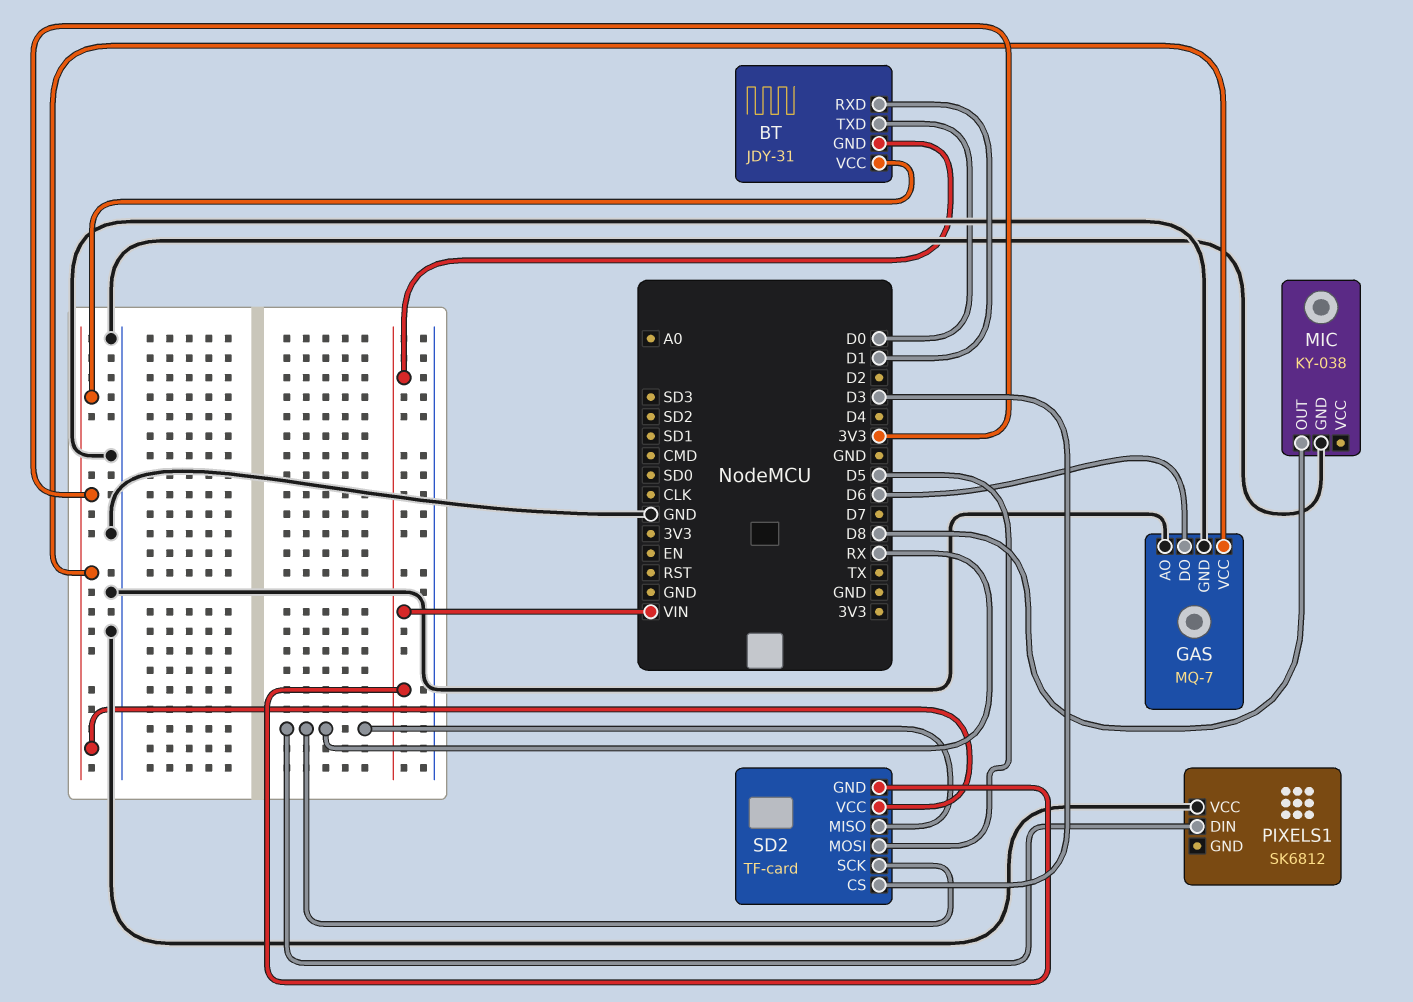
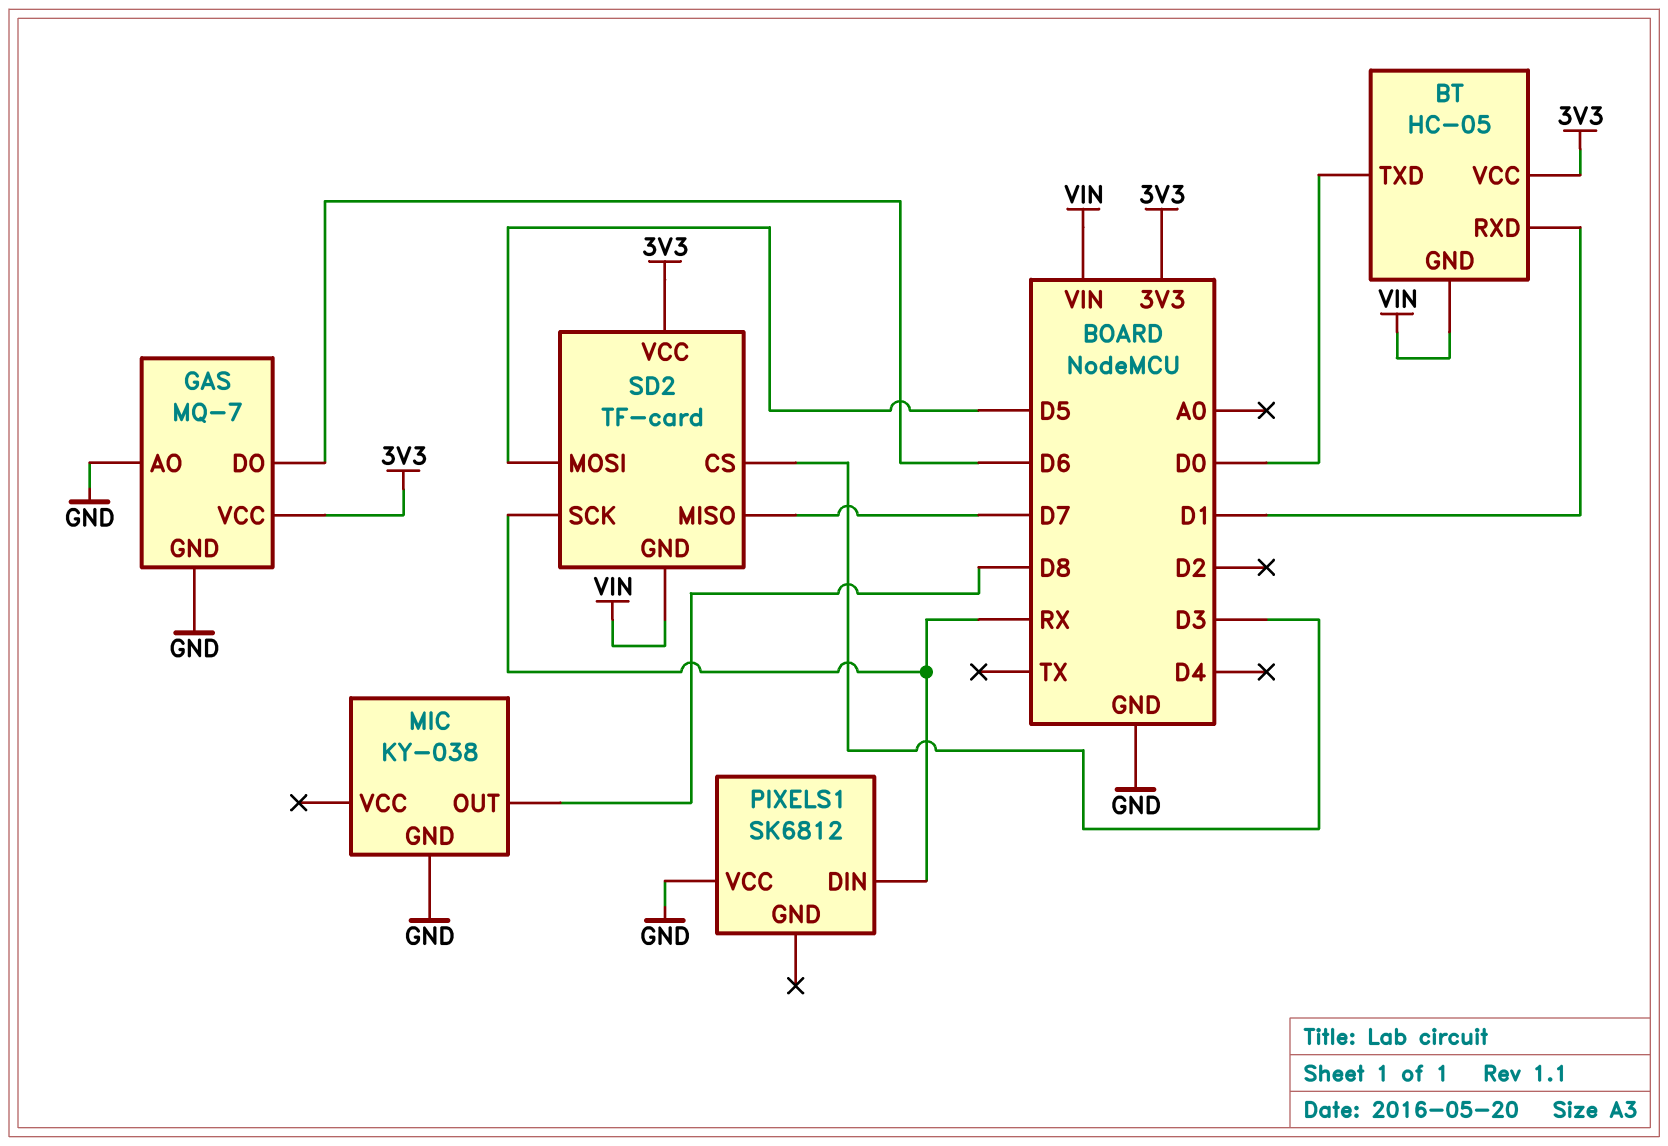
BT: JDY-31 -> HC-05
SD2 pin MISO: RX -> D7

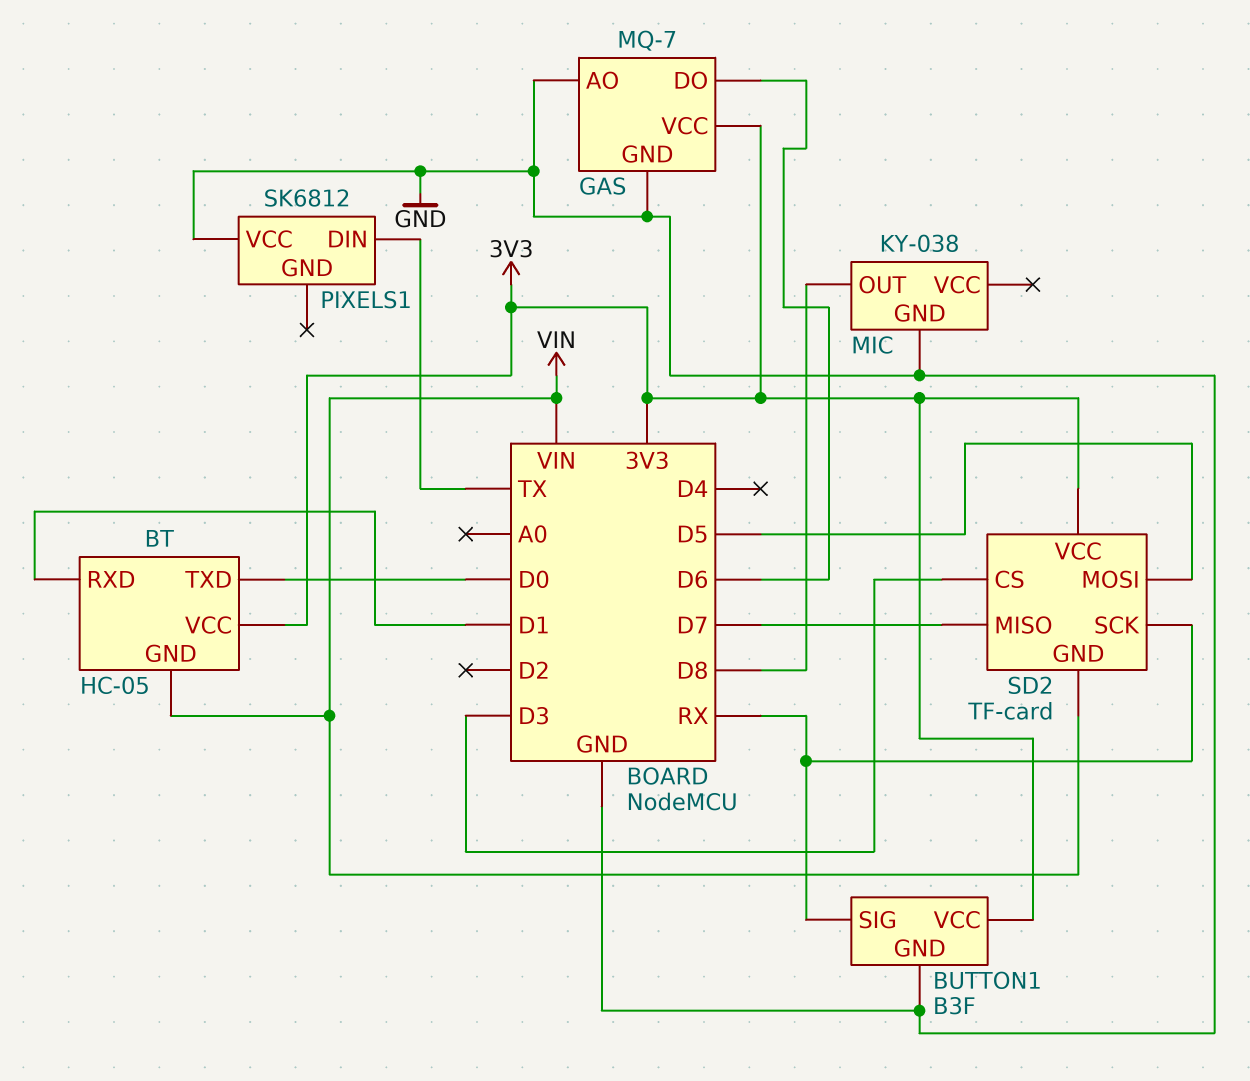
BUTTON1: none -> B3F
BUTTON1 pin GND: none -> GND
BUTTON1 pin SIG: none -> RX
BUTTON1 pin VCC: none -> 3V3
PIXELS1 pin DIN: RX -> TX

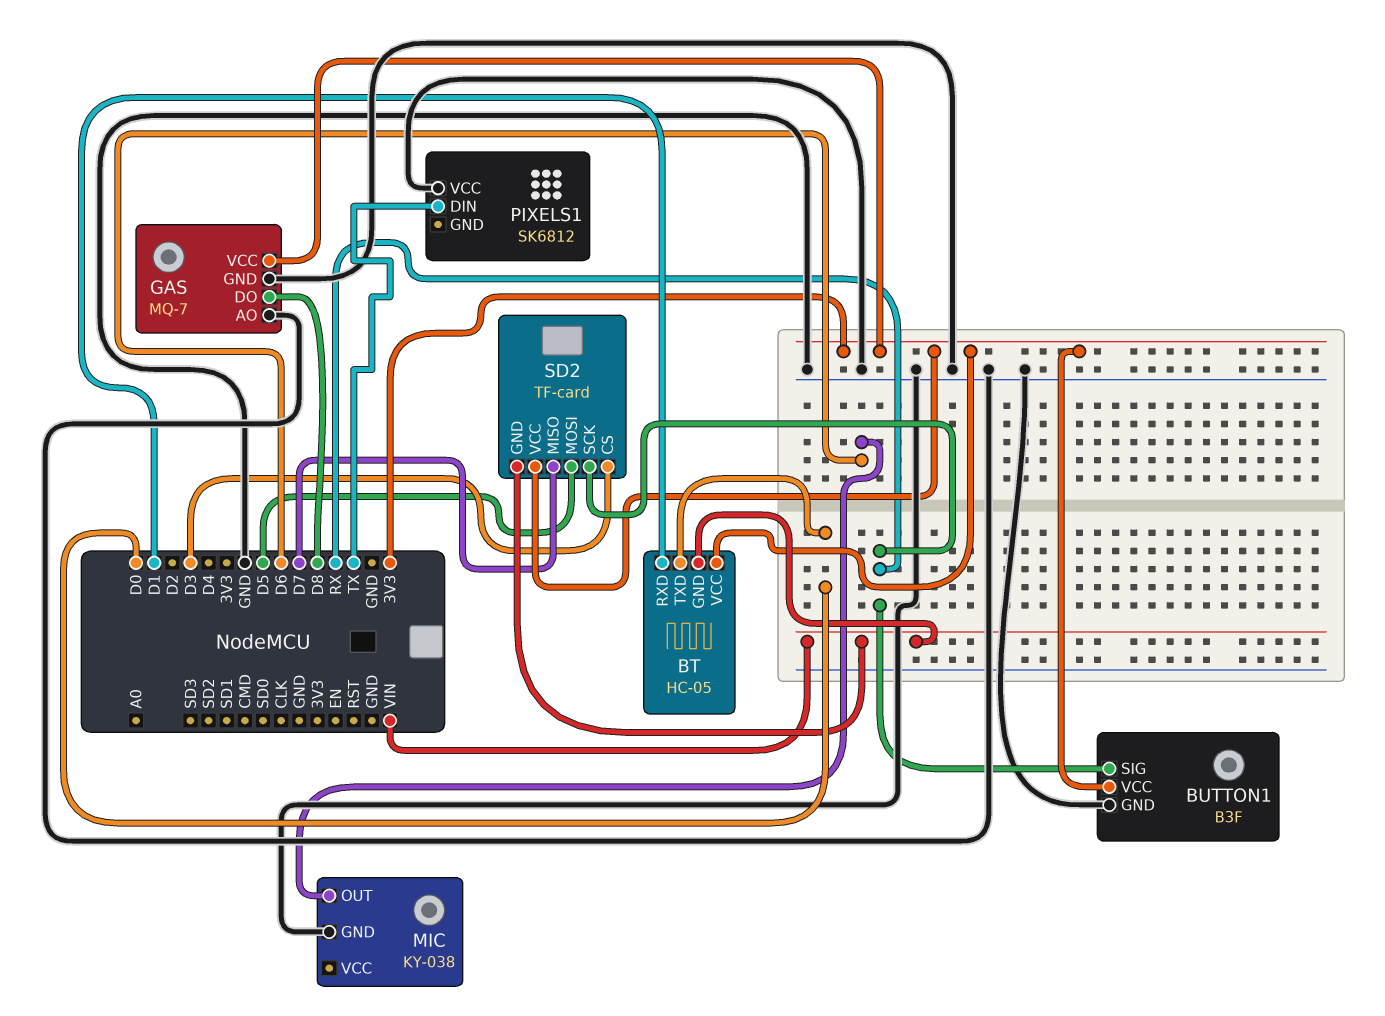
GAS pin DO: D6 -> D8
MIC pin OUT: D8 -> D6

